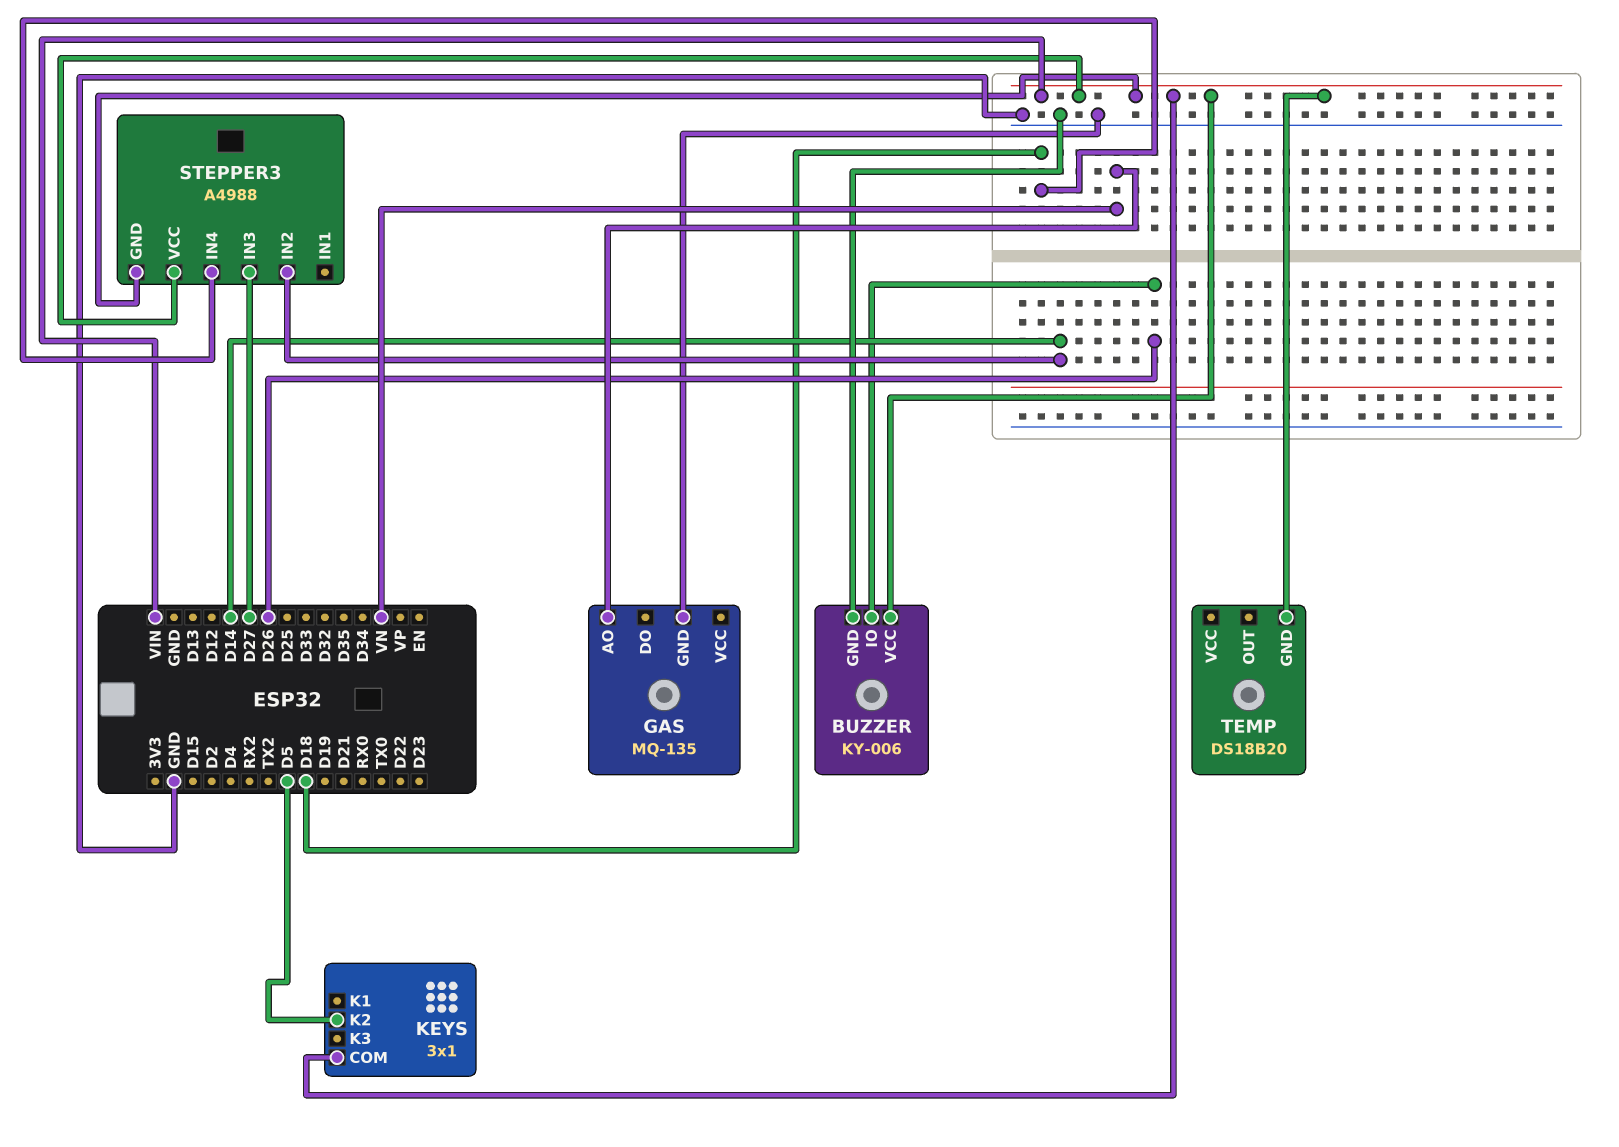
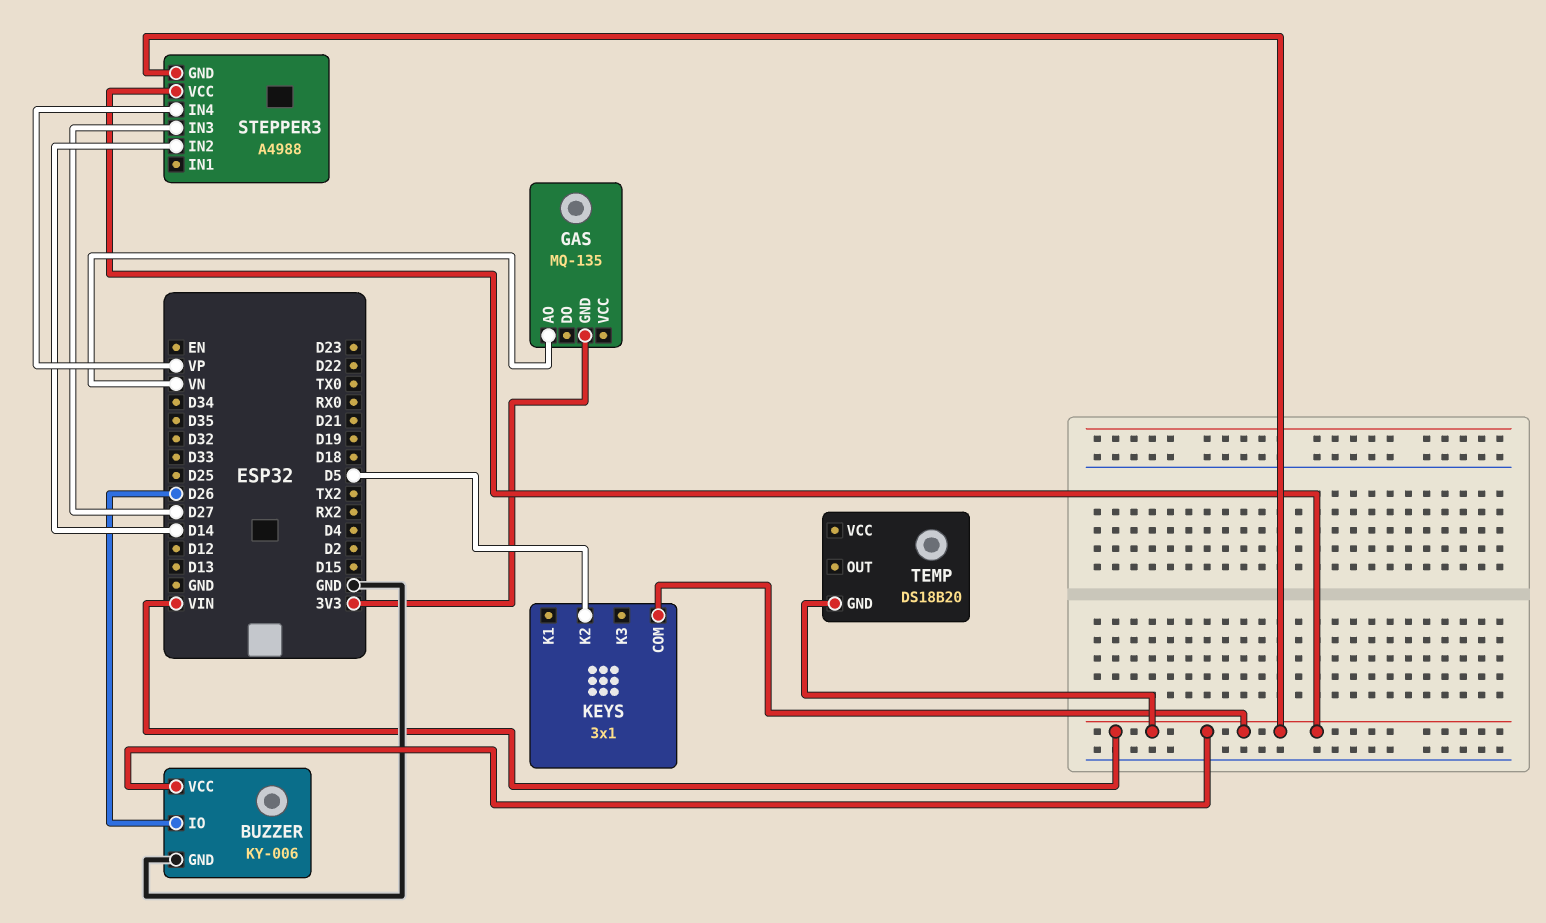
GAS pin GND: GND -> 3V3
STEPPER3 pin IN4: D18 -> VP

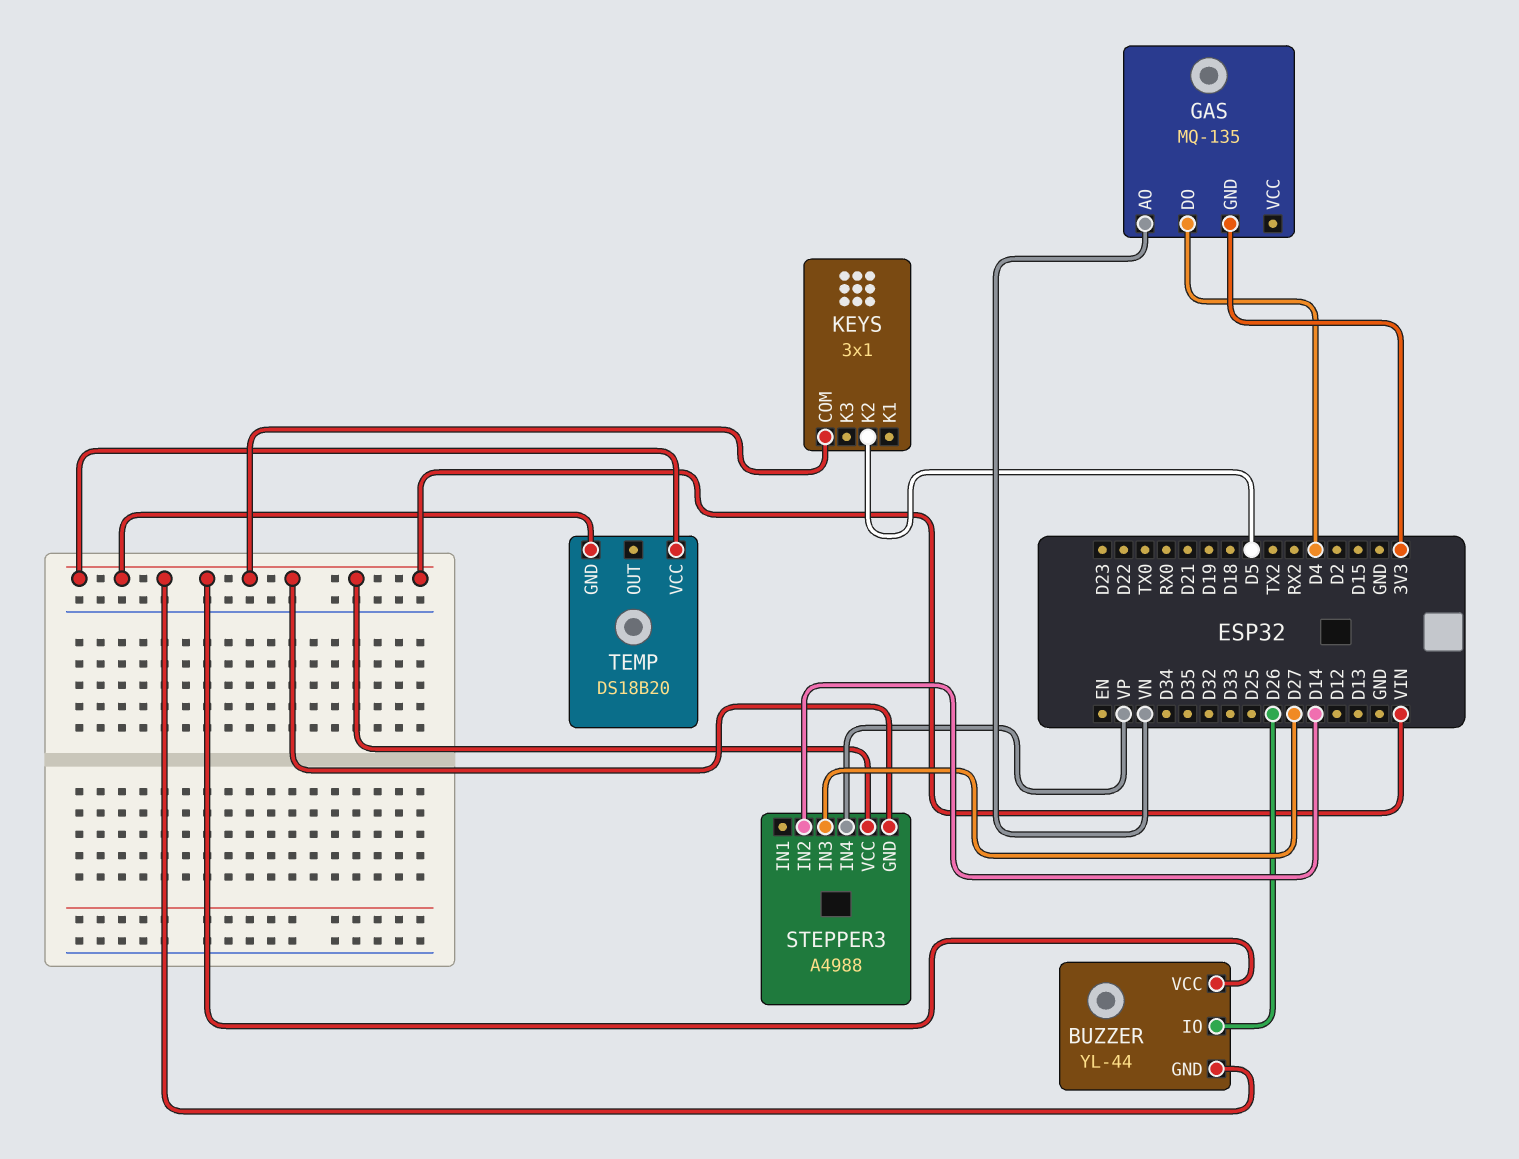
BUZZER: KY-006 -> YL-44
BUZZER pin GND: GND -> VIN
GAS pin DO: none -> D4
TEMP pin VCC: none -> VIN

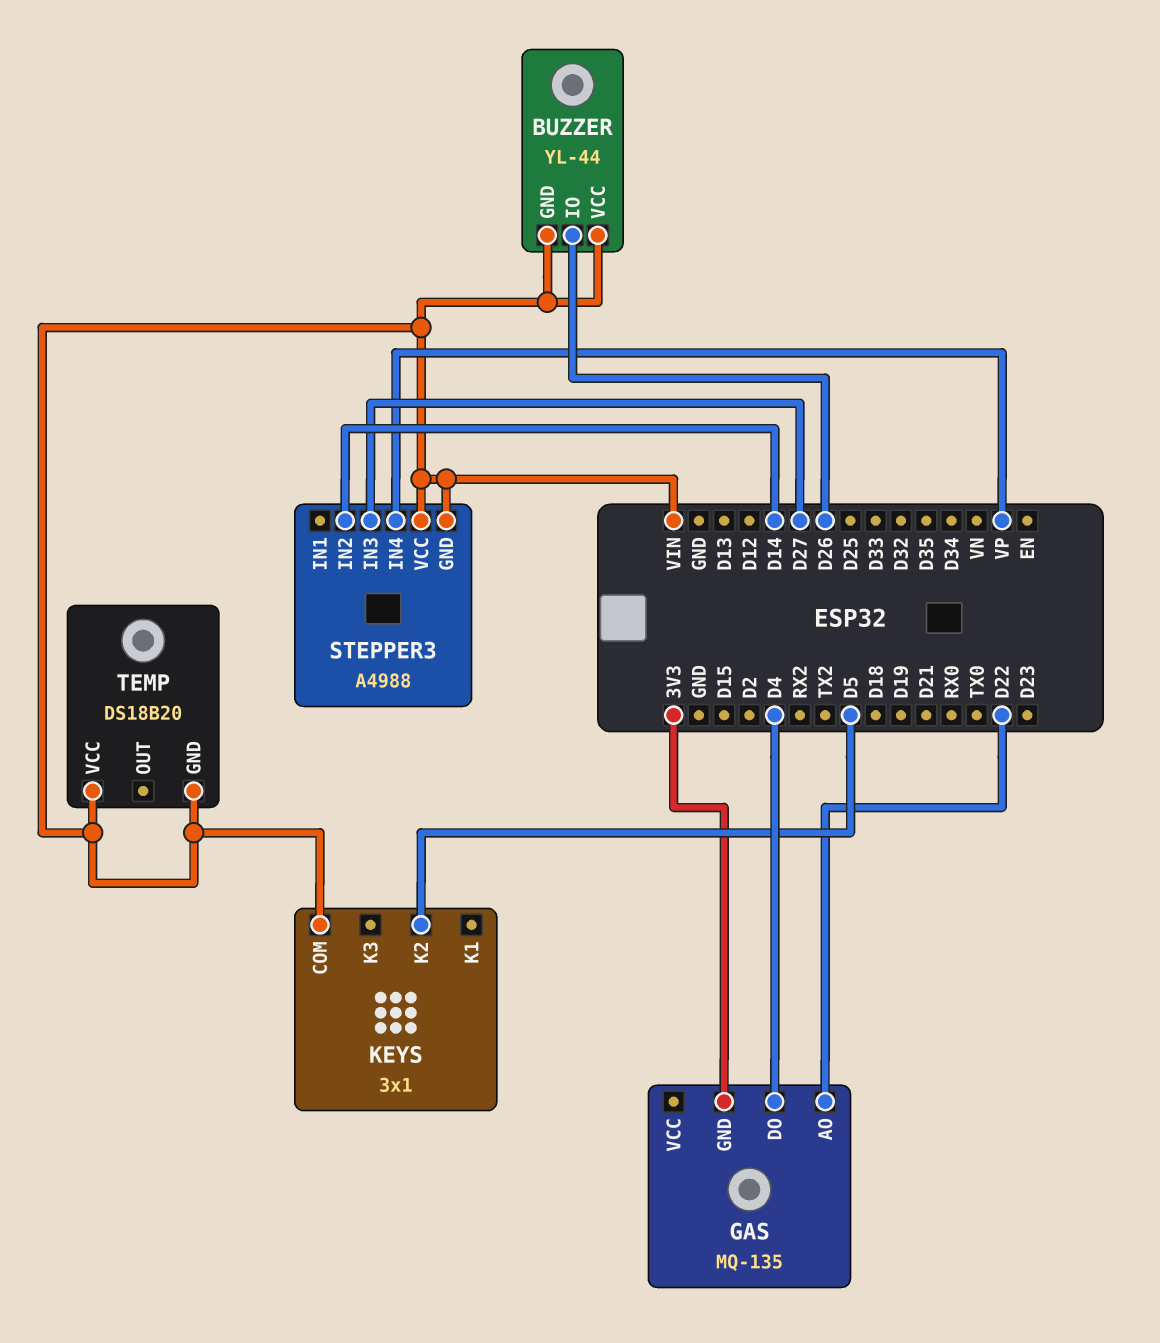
GAS pin AO: VN -> D22

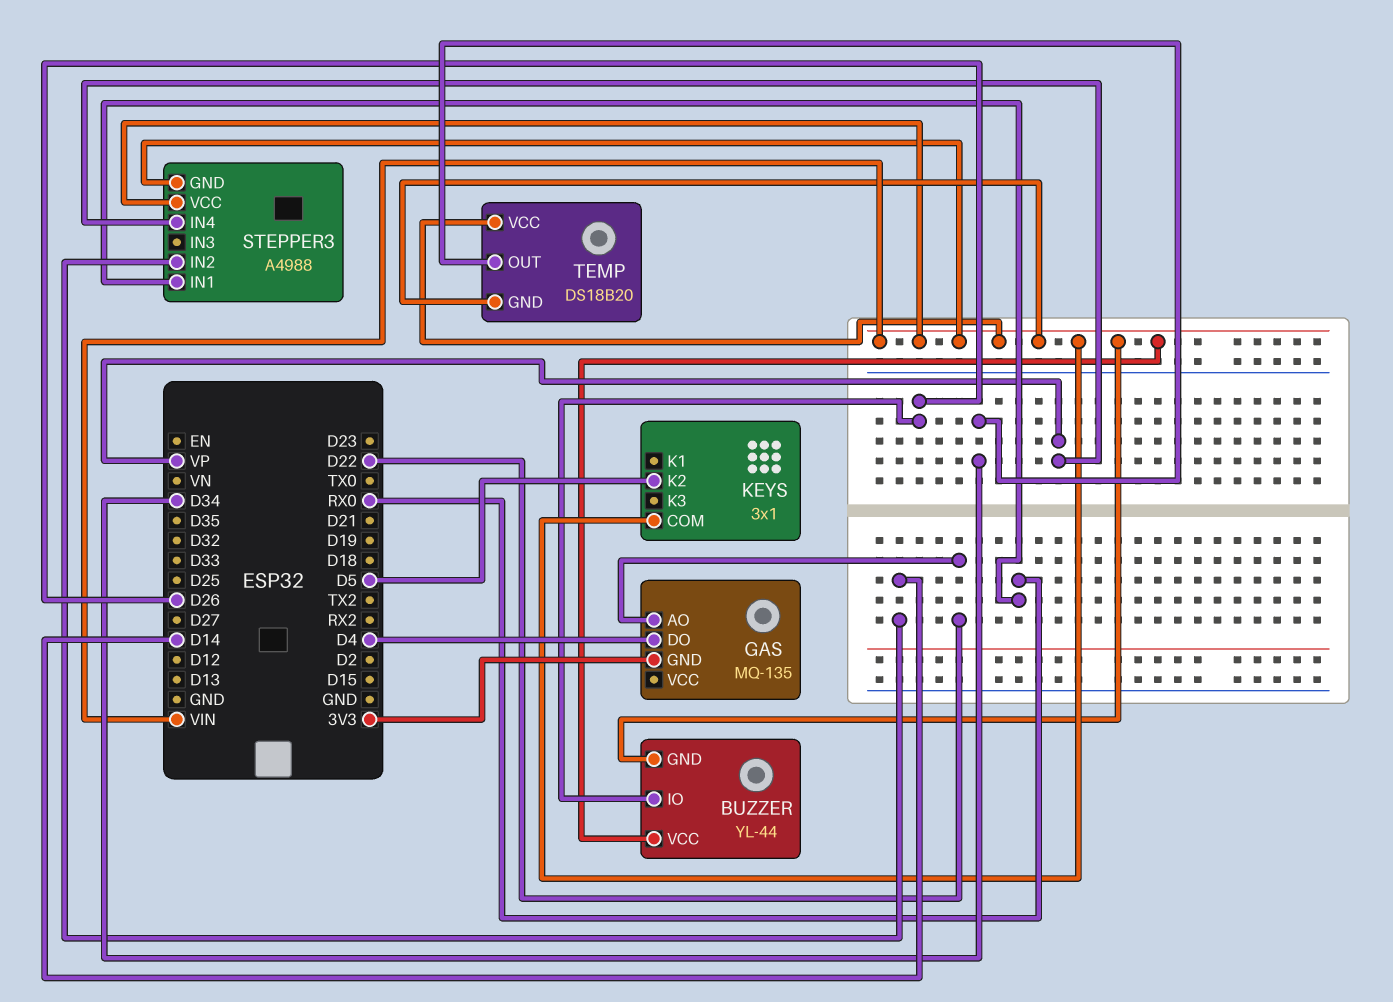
STEPPER3 pin IN1: none -> RX0
STEPPER3 pin IN3: D27 -> none
TEMP pin OUT: none -> D34

